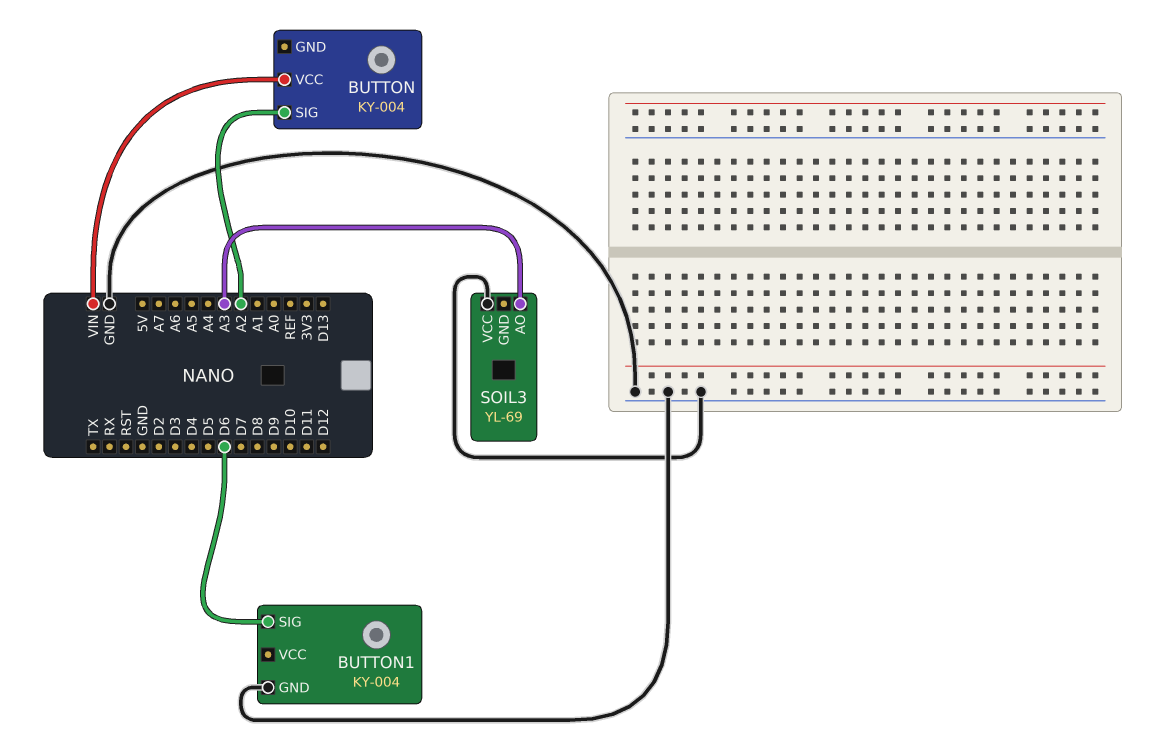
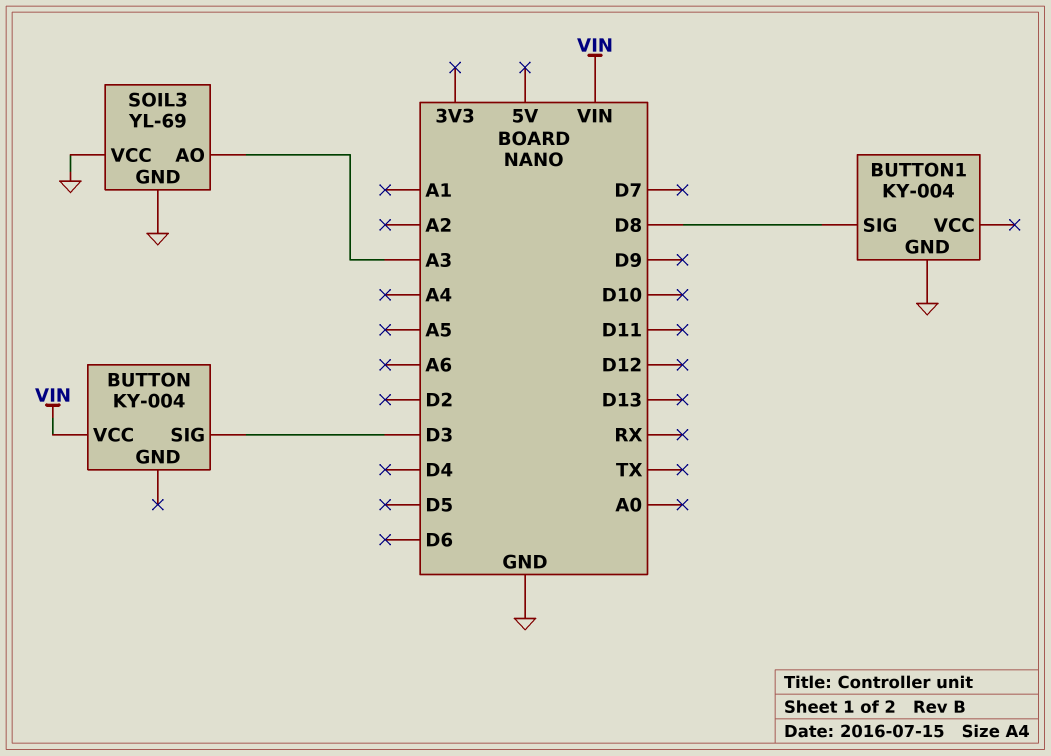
BUTTON pin SIG: A2 -> D3
BUTTON1 pin SIG: D6 -> D8
SOIL3 pin GND: none -> GND

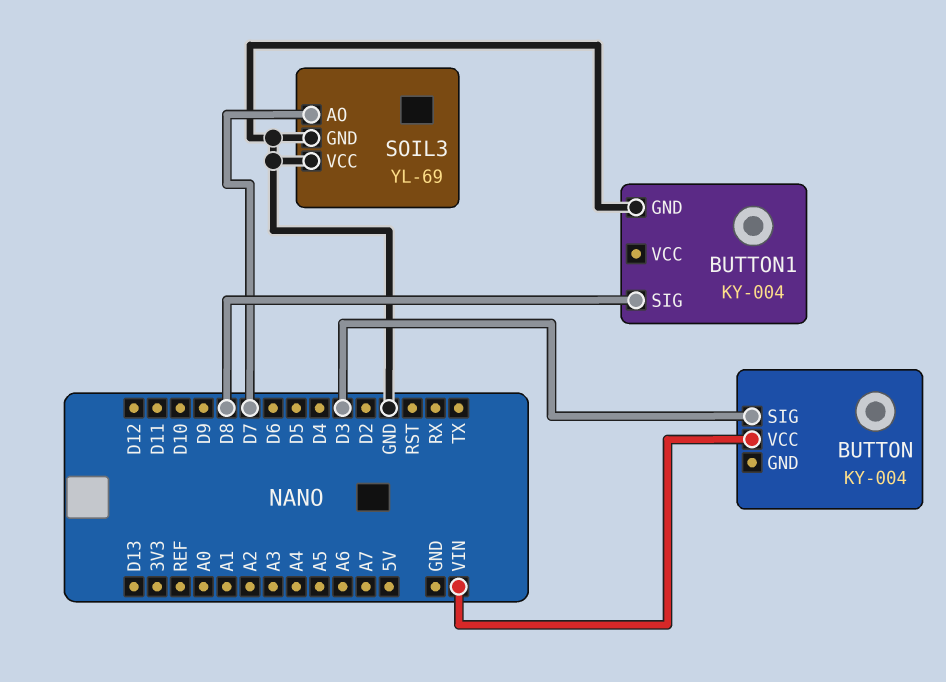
SOIL3 pin AO: A3 -> D7

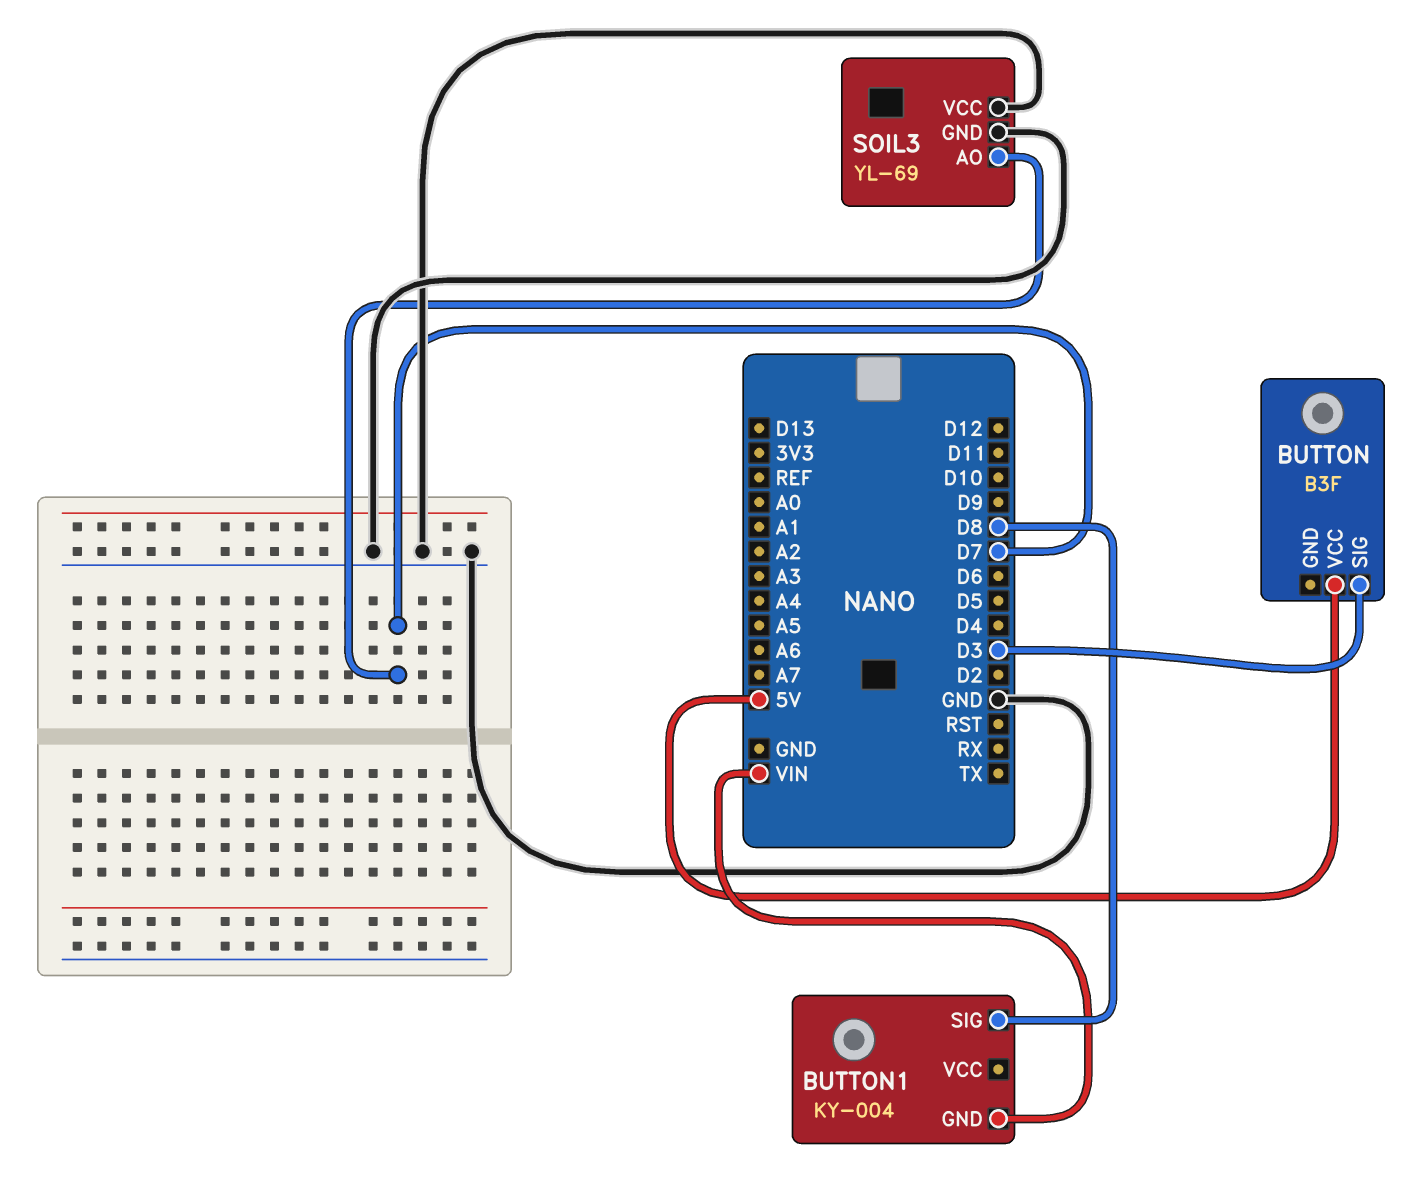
BUTTON: KY-004 -> B3F
BUTTON pin VCC: VIN -> 5V
BUTTON1 pin GND: GND -> VIN

